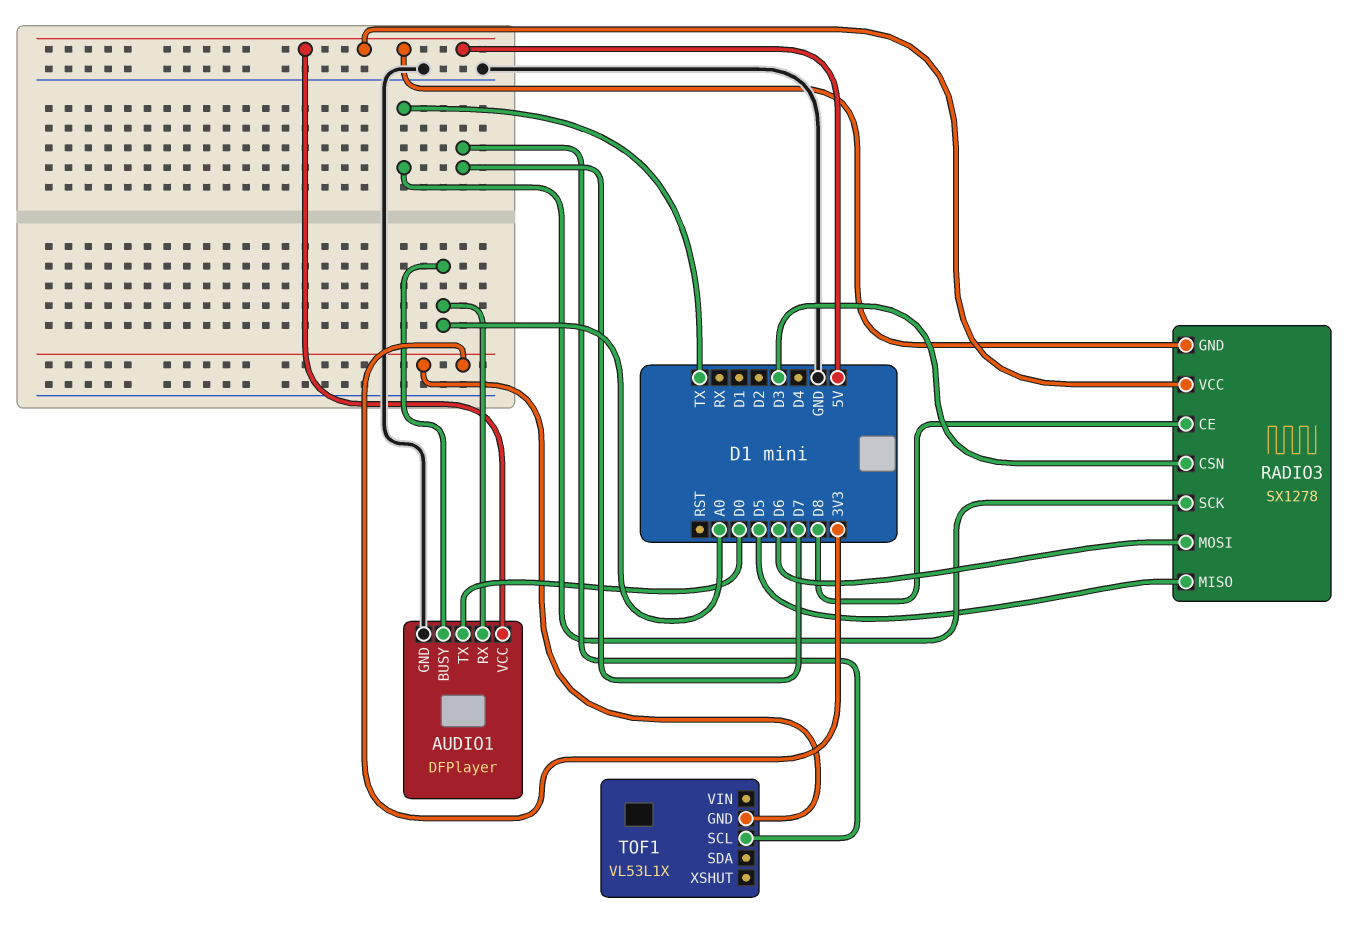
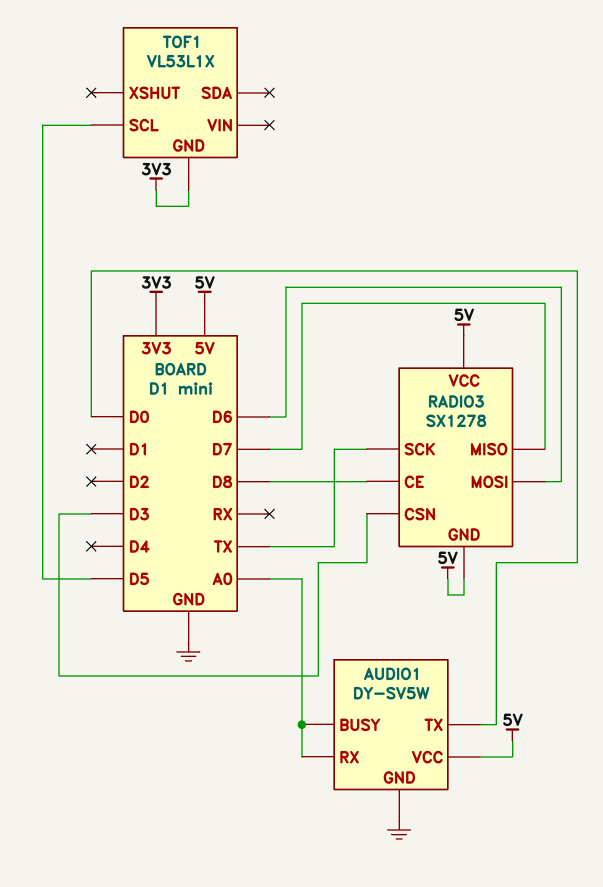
AUDIO1: DFPlayer -> DY-SV5W
RADIO3 pin MISO: D5 -> D7
TOF1 pin SCL: D7 -> D5

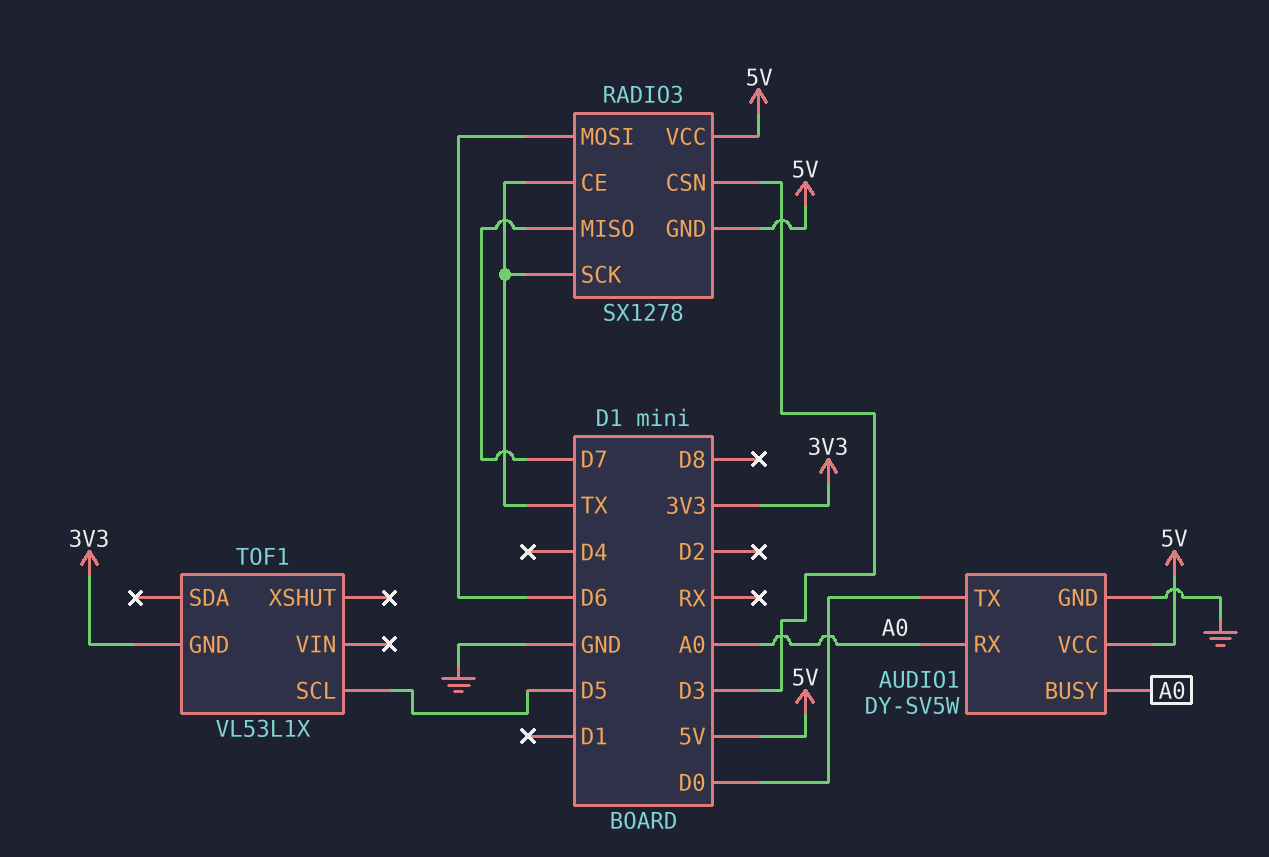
RADIO3 pin CE: D8 -> TX

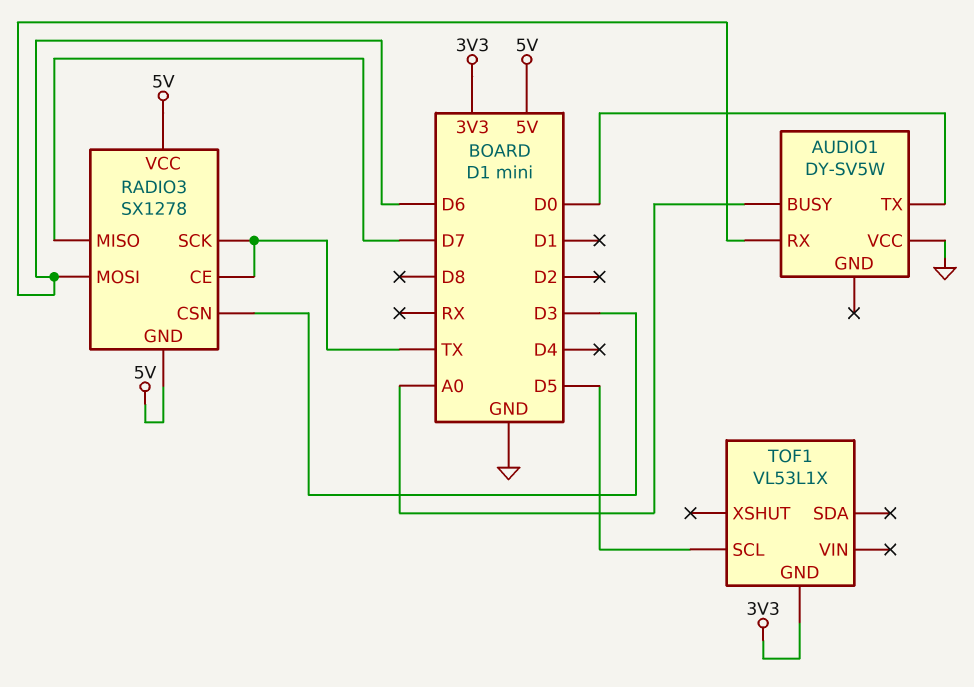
AUDIO1 pin GND: GND -> none
AUDIO1 pin RX: A0 -> D6
AUDIO1 pin VCC: 5V -> GND

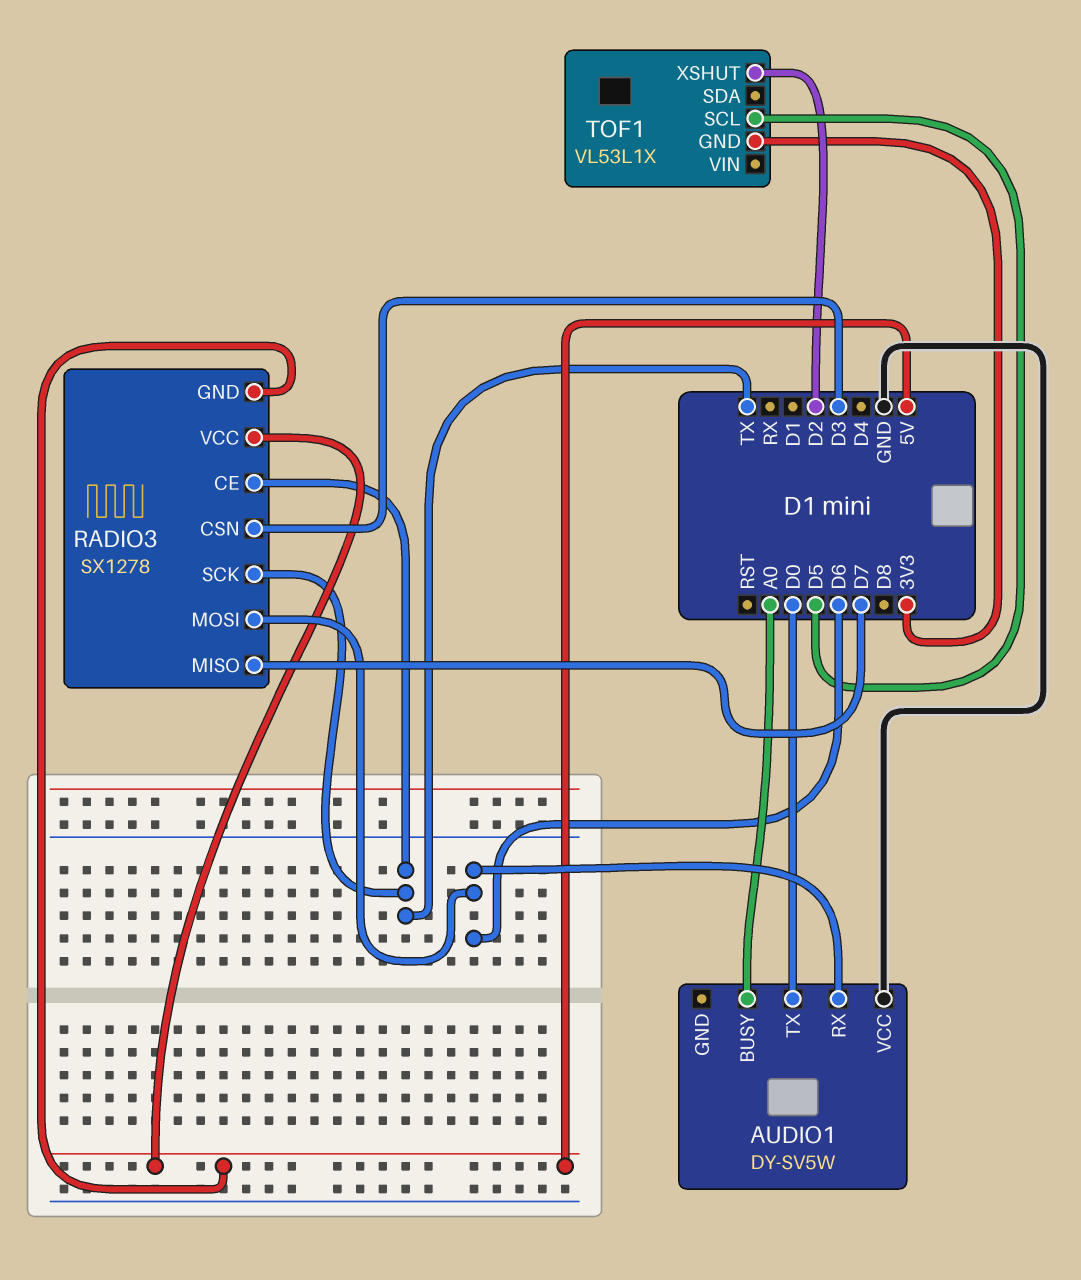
TOF1 pin XSHUT: none -> D2

